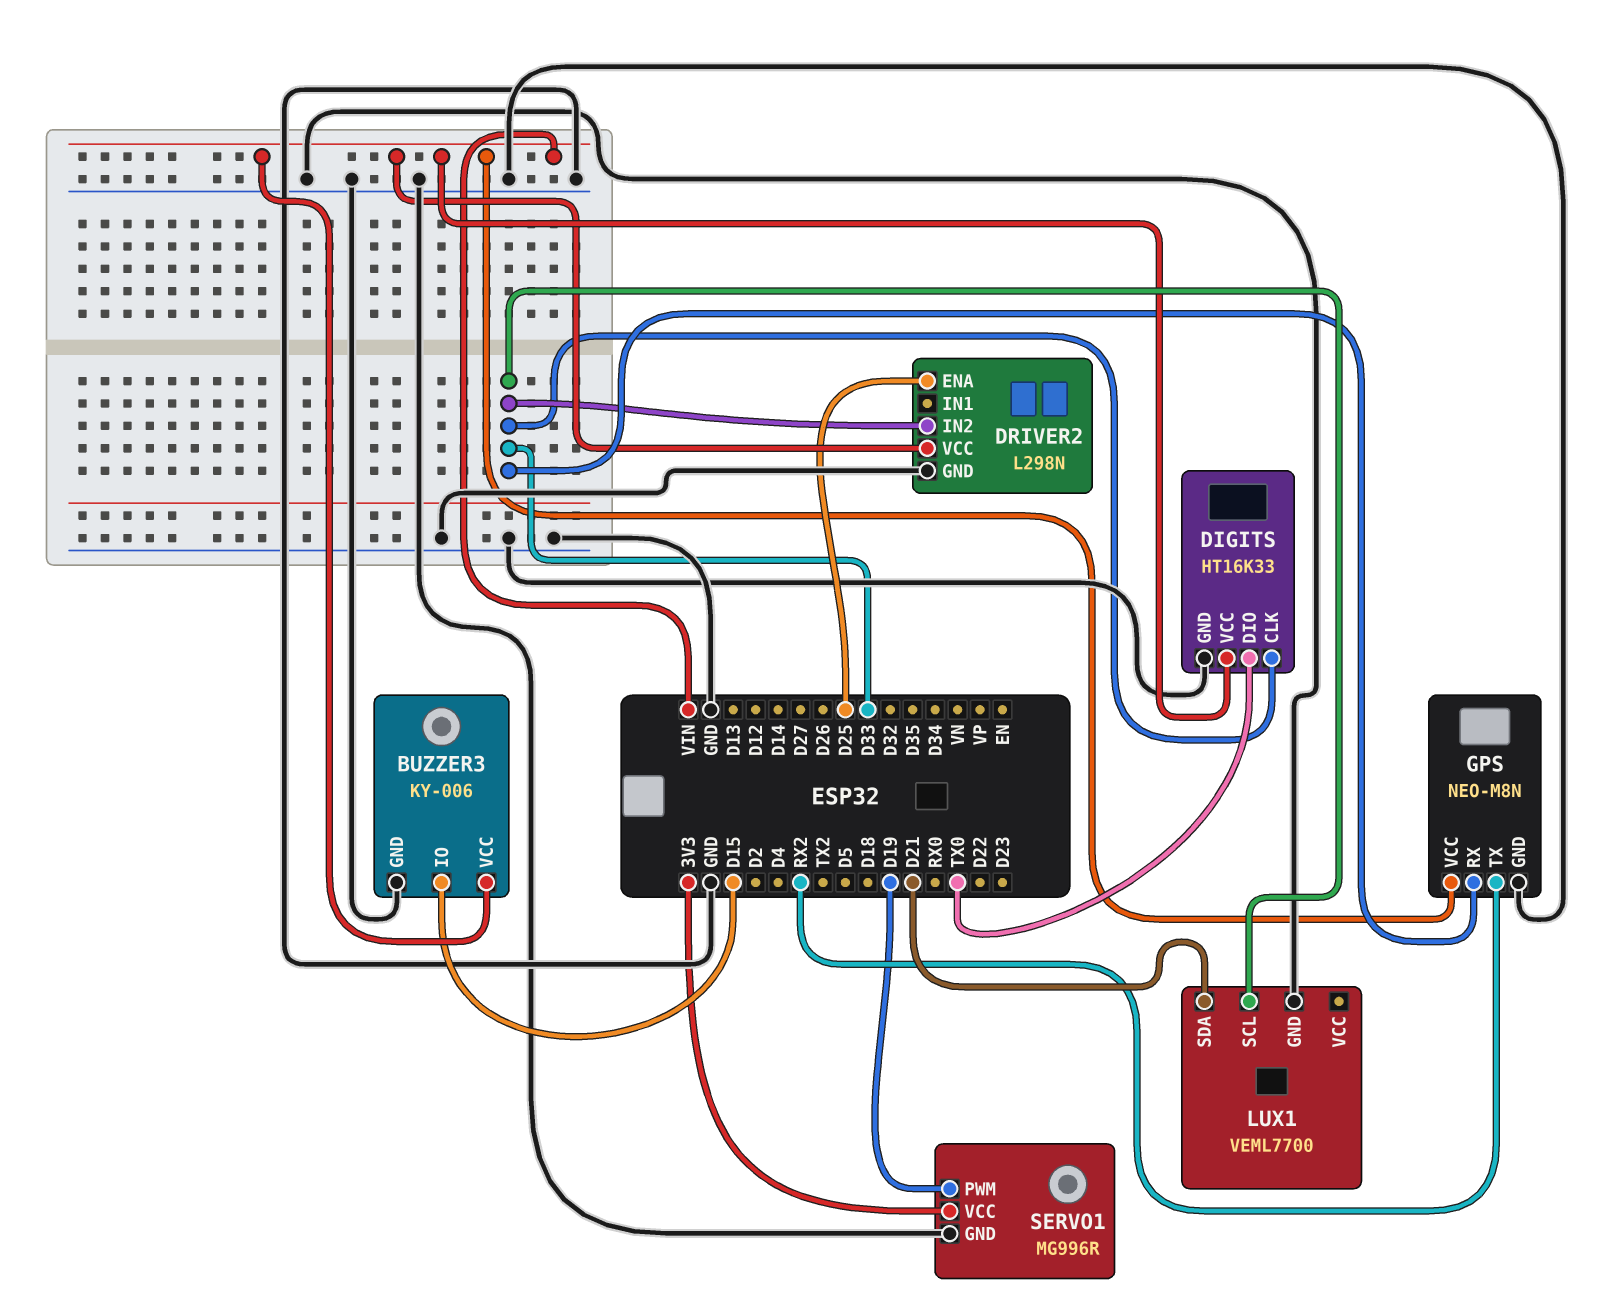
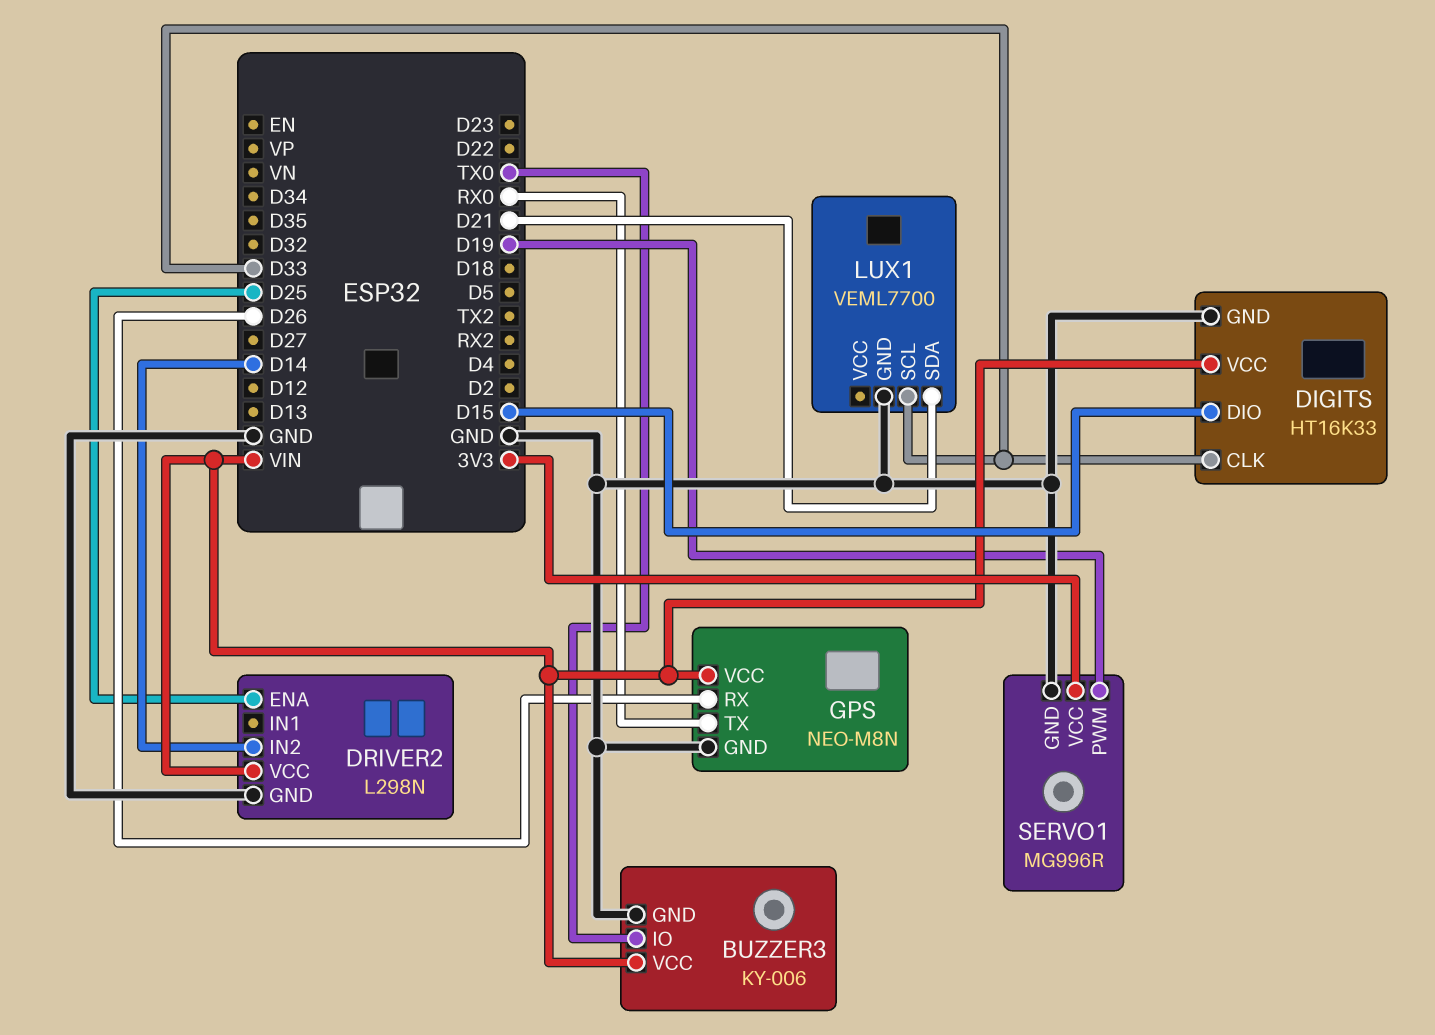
BUZZER3 pin IO: D15 -> TX0
DIGITS pin DIO: TX0 -> D15
DRIVER2 pin IN2: D33 -> D14
GPS pin RX: D33 -> D26
GPS pin TX: RX2 -> RX0

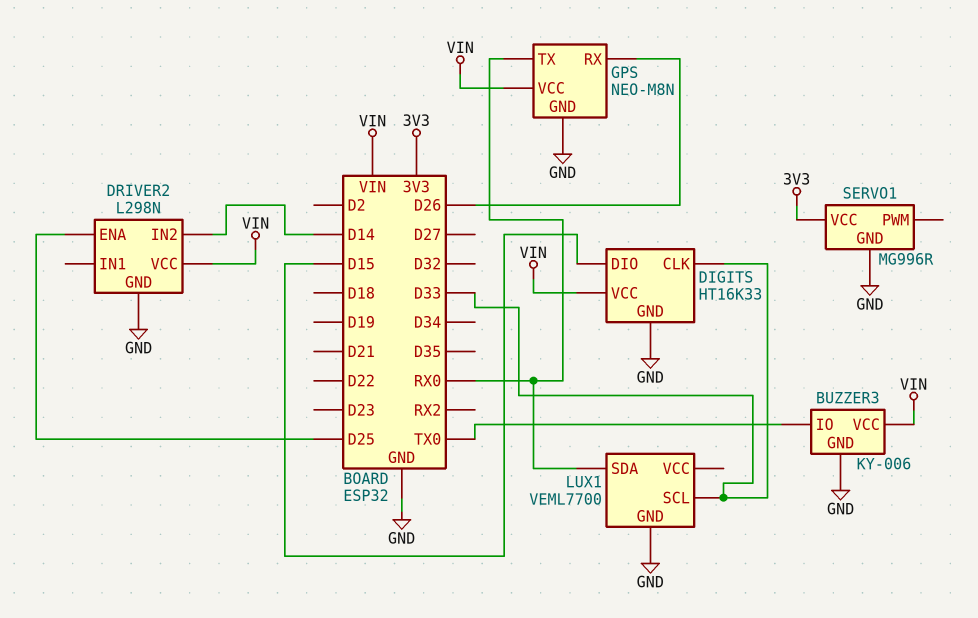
LUX1 pin SDA: D21 -> RX0
SERVO1 pin PWM: D19 -> none

